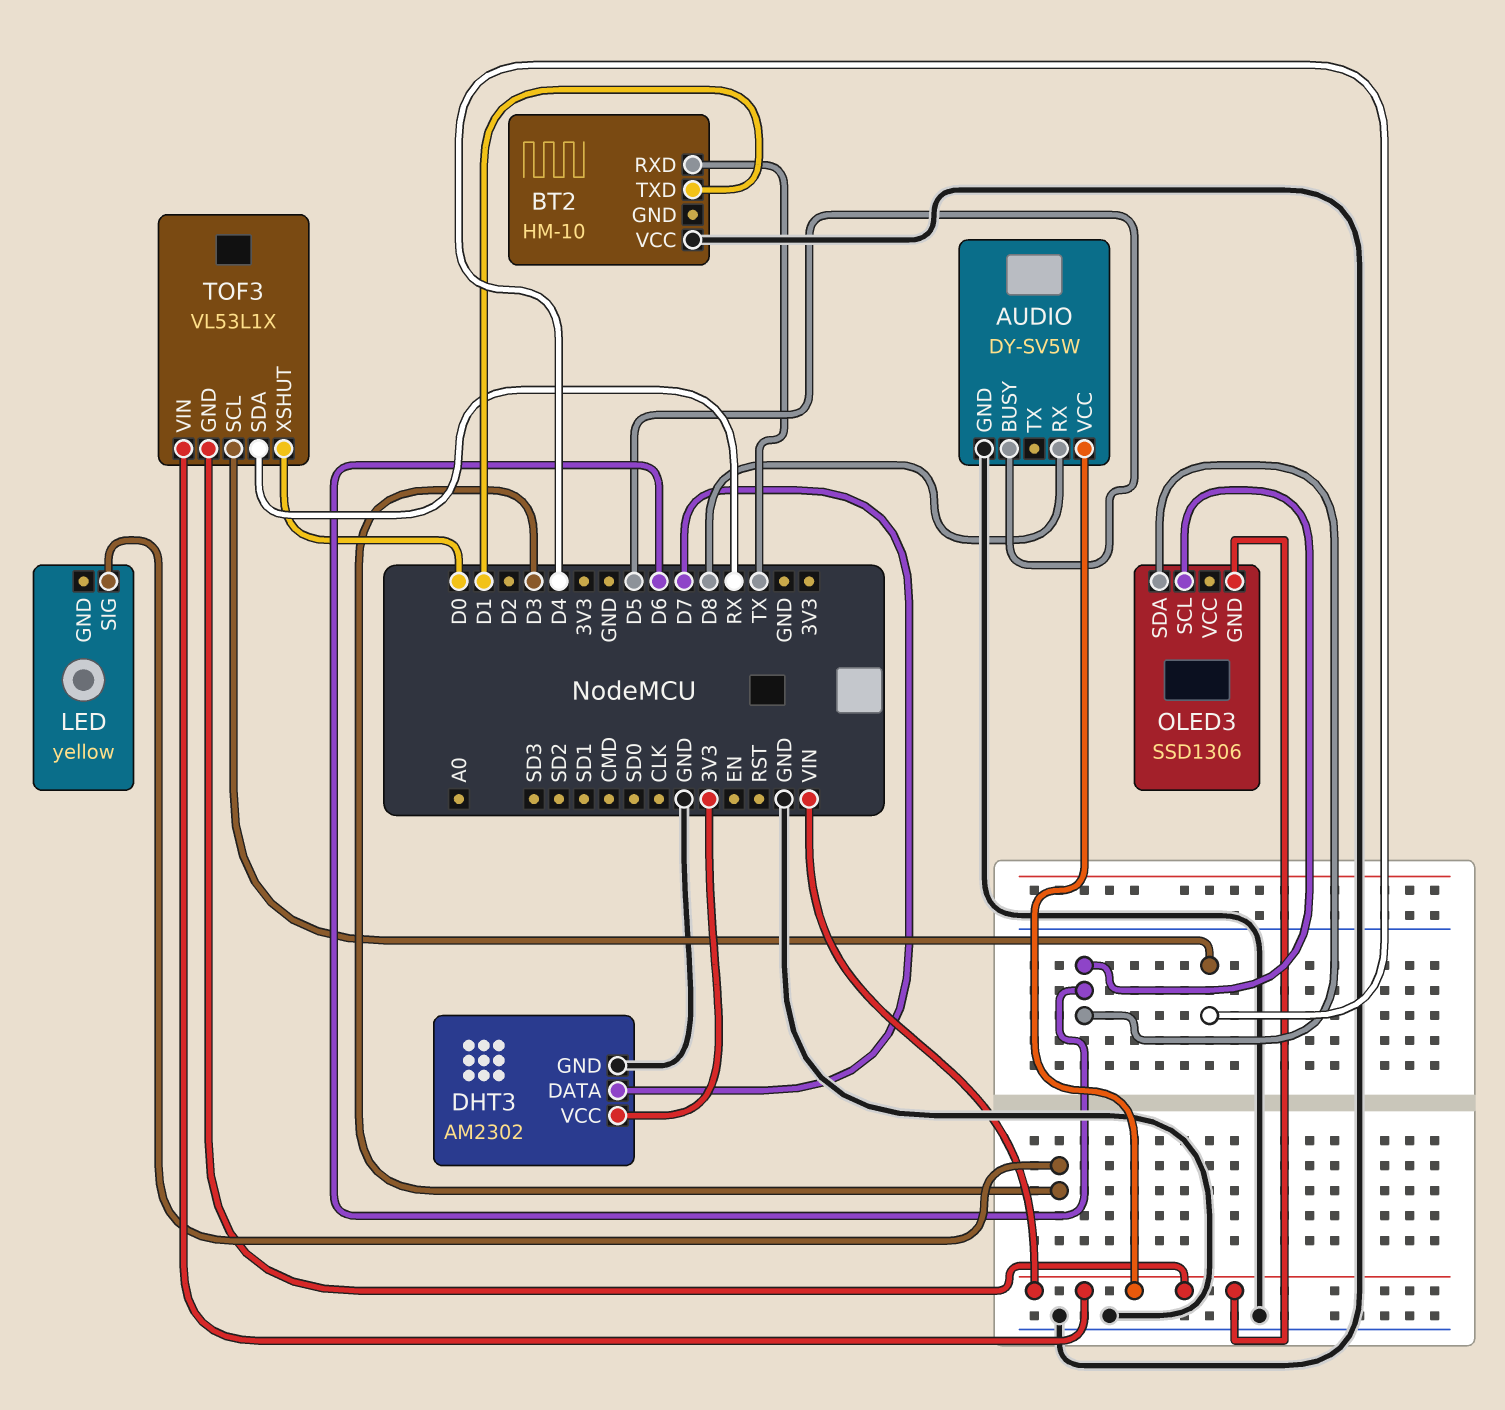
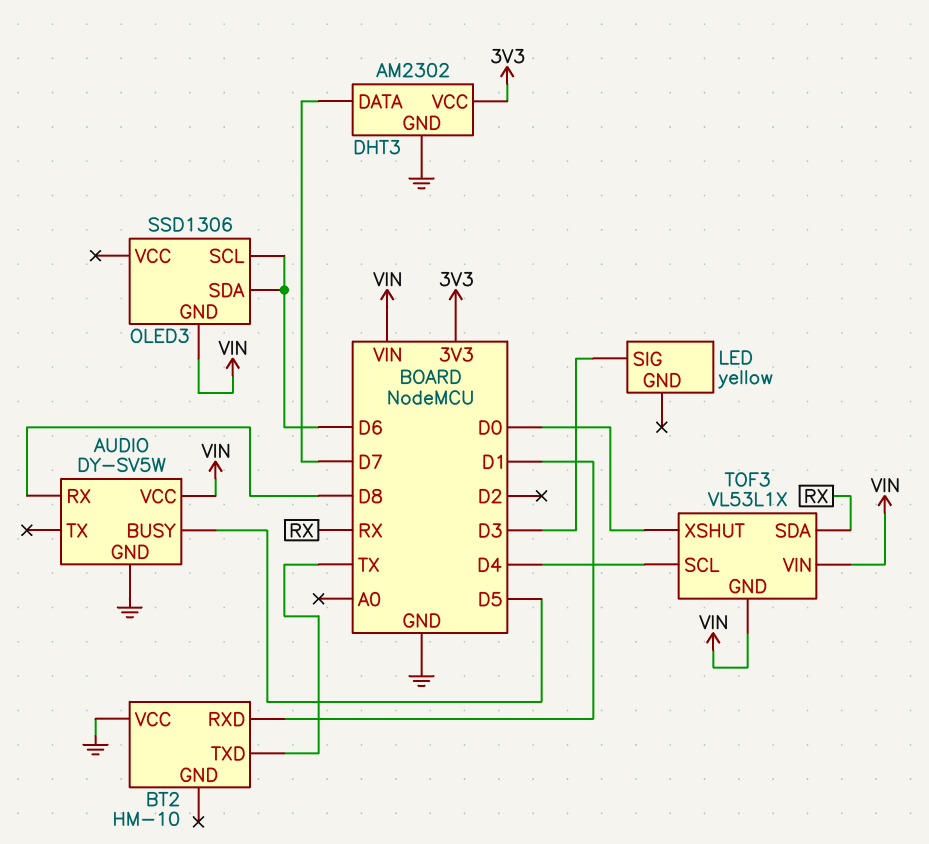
BT2 pin RXD: TX -> D1
BT2 pin TXD: D1 -> TX

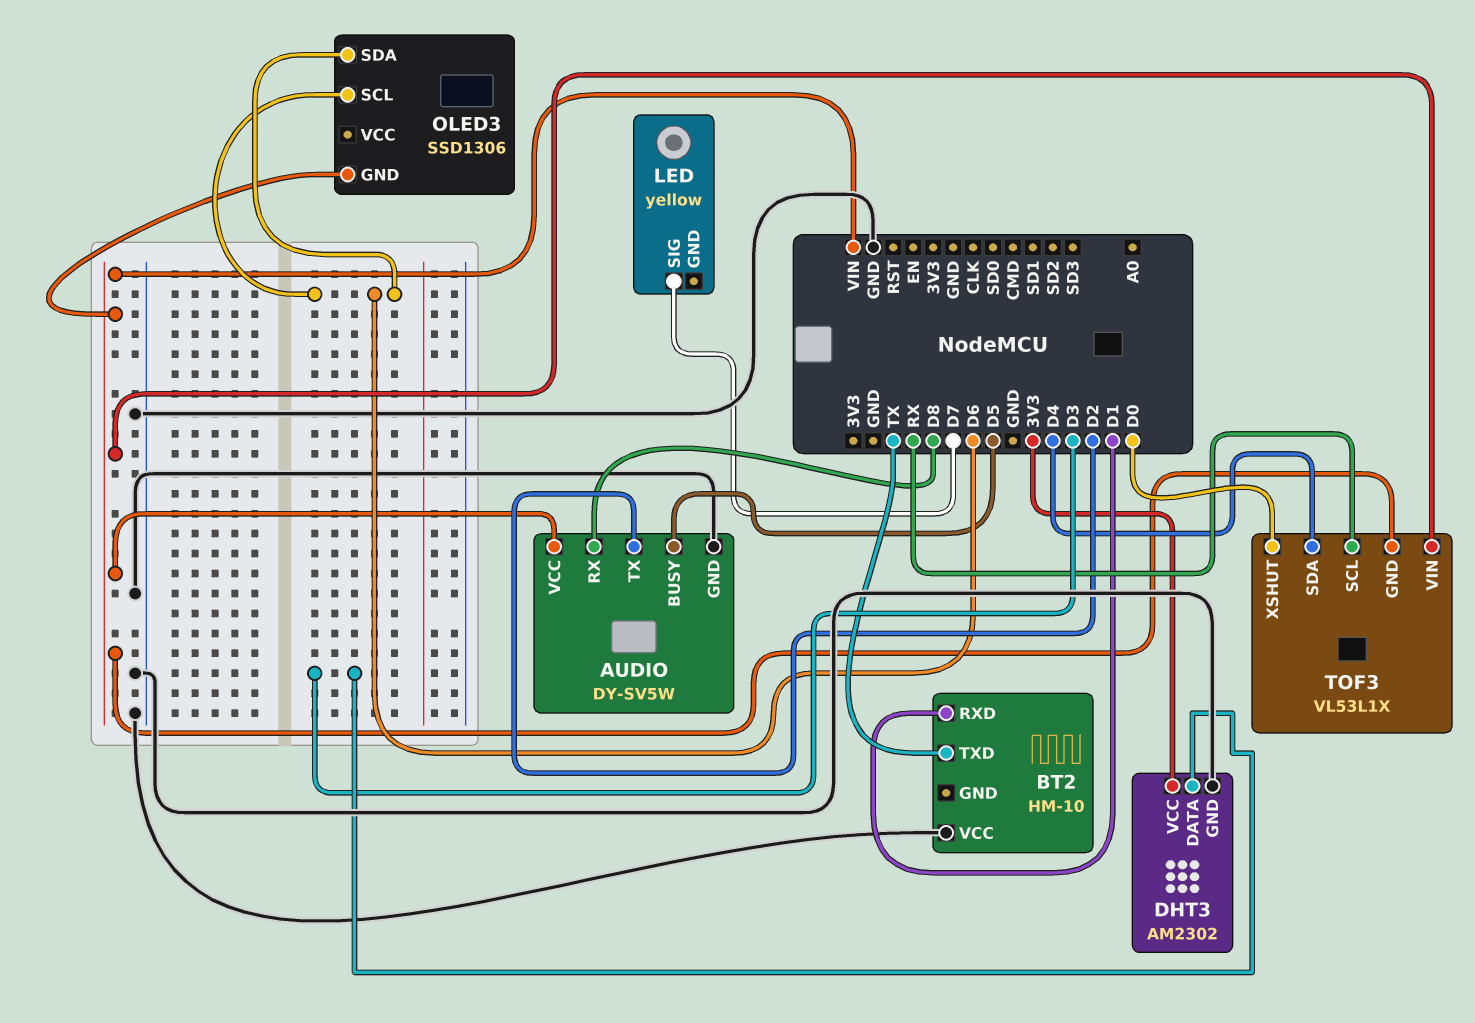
AUDIO pin TX: none -> D2
DHT3 pin DATA: D7 -> D3
LED pin SIG: D3 -> D7
TOF3 pin SCL: D4 -> RX
TOF3 pin SDA: RX -> D4

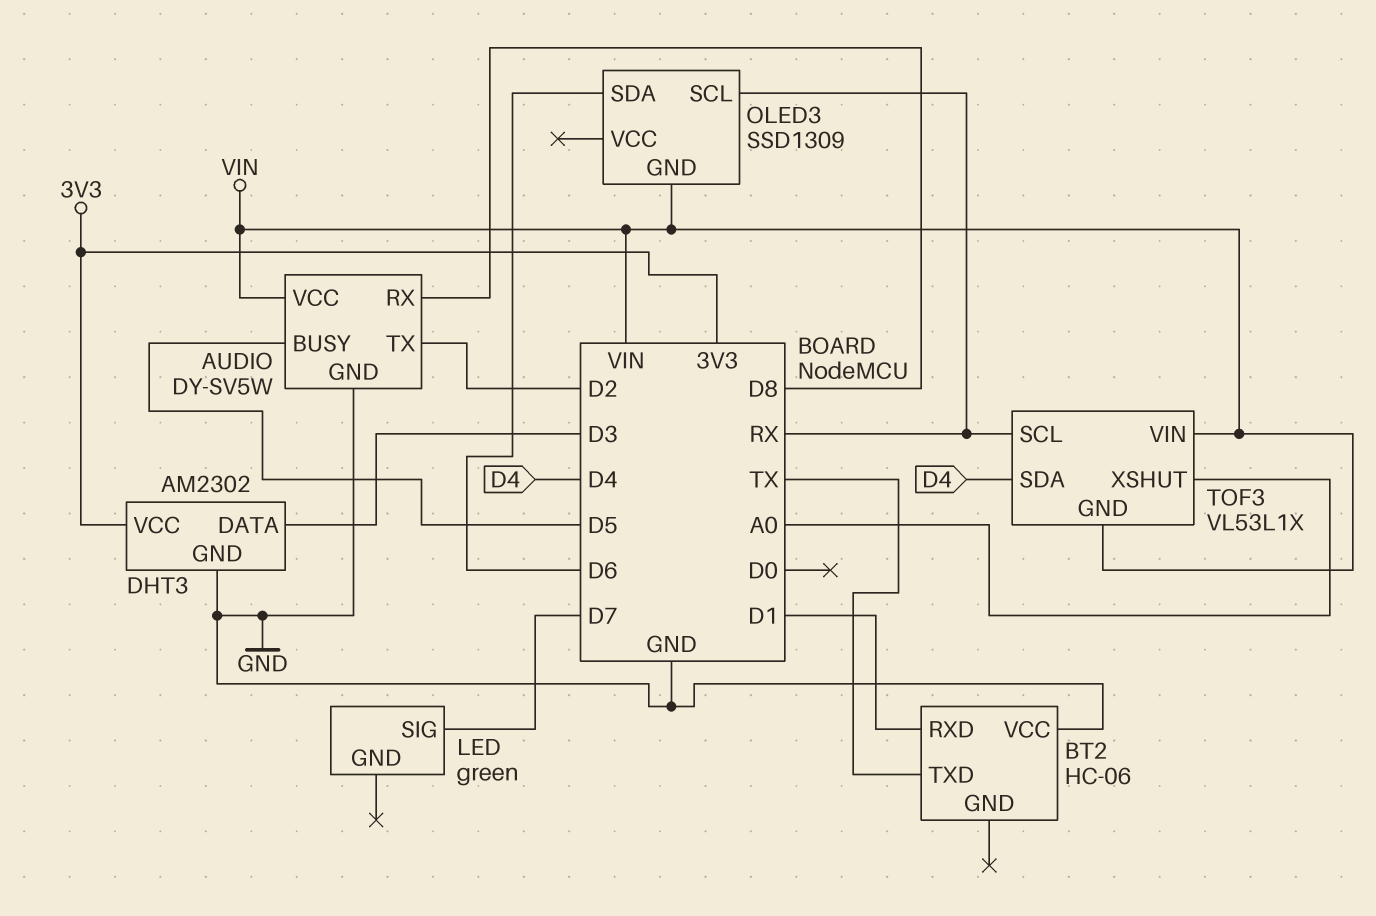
BT2: HM-10 -> HC-06
LED: yellow -> green
OLED3: SSD1306 -> SSD1309
OLED3 pin SCL: D6 -> RX
TOF3 pin XSHUT: D0 -> A0

